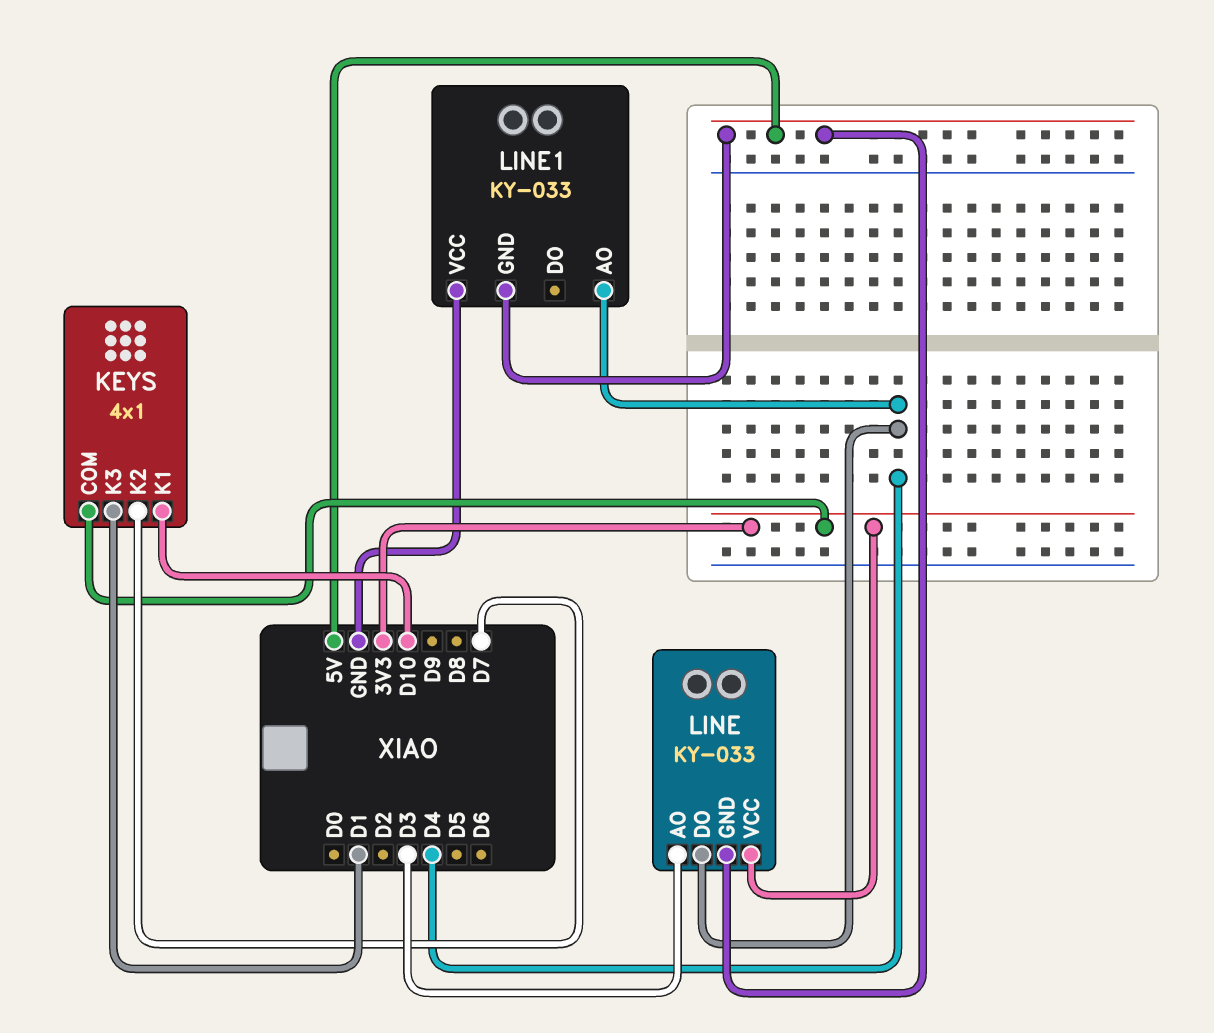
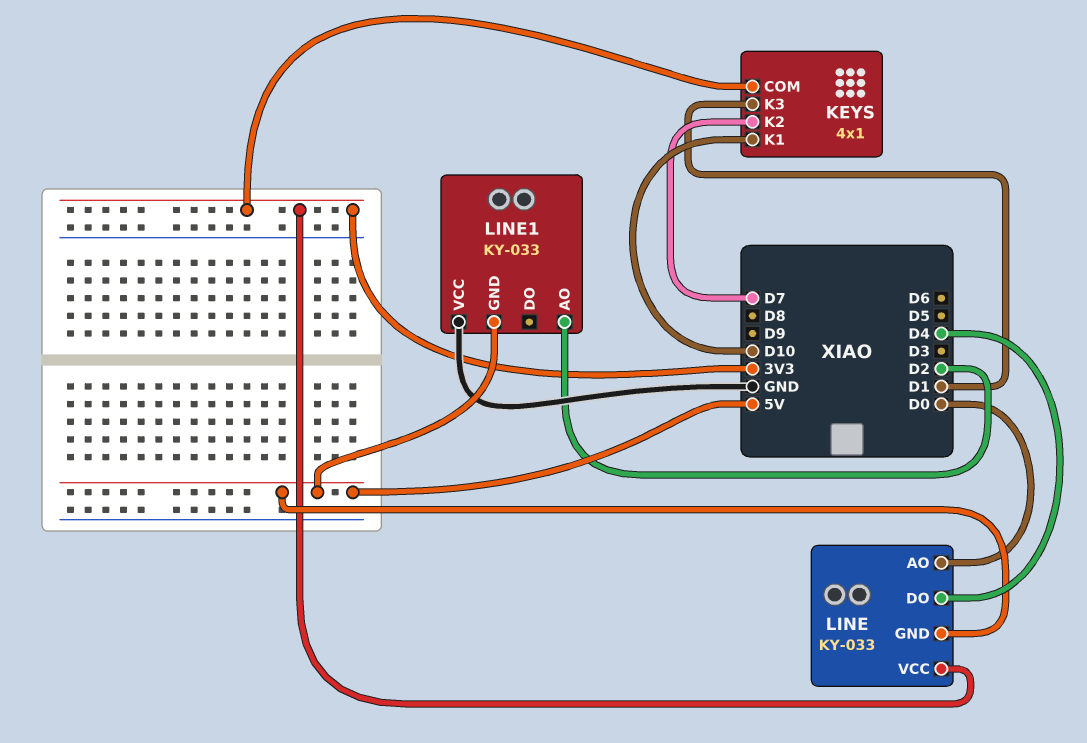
LINE pin AO: D3 -> D0
LINE1 pin AO: D4 -> D2

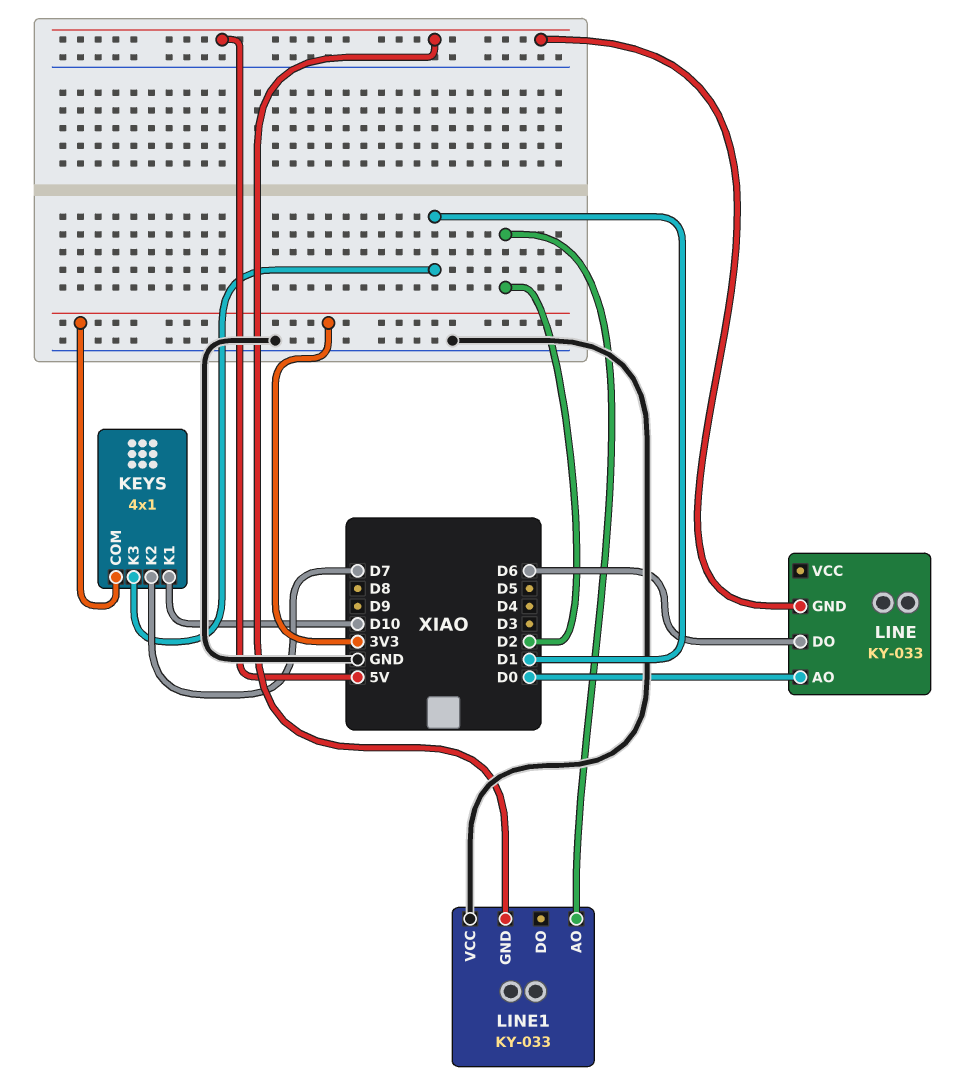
LINE pin DO: D4 -> D6
LINE pin VCC: 3V3 -> none

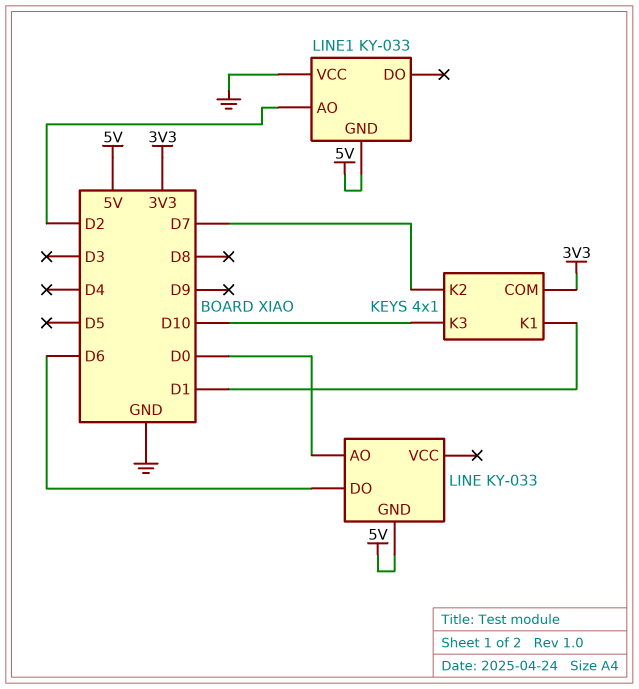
KEYS pin K1: D10 -> D1
KEYS pin K3: D1 -> D10

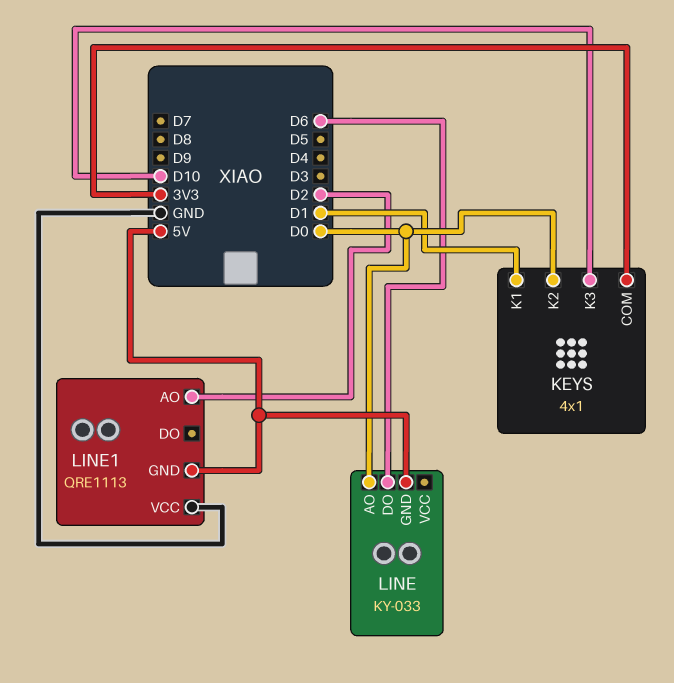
KEYS pin K2: D7 -> D0
LINE1: KY-033 -> QRE1113

